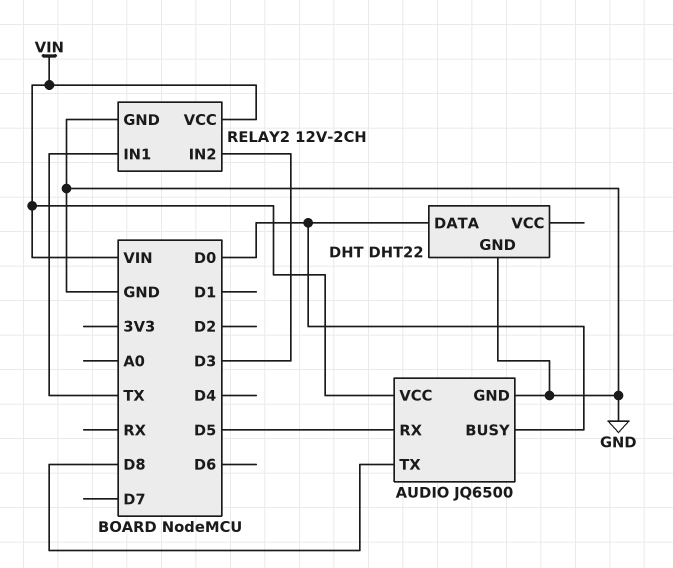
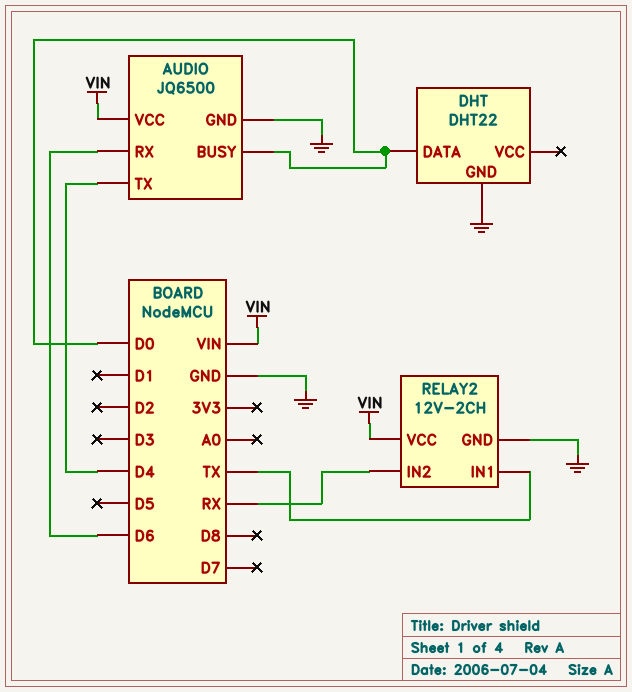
AUDIO pin RX: D5 -> D6
AUDIO pin TX: D8 -> D4
RELAY2 pin IN2: D3 -> RX

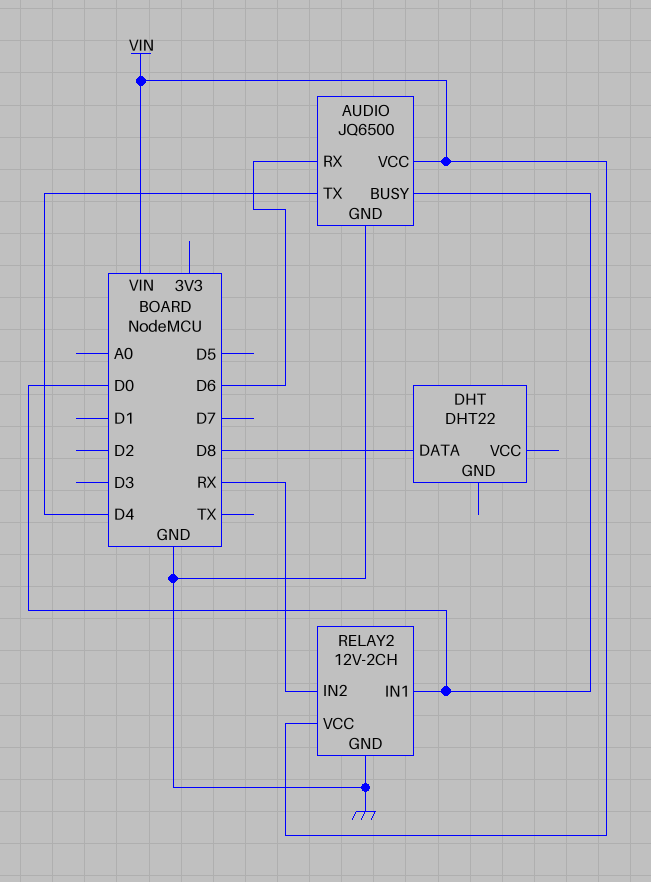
DHT pin DATA: D0 -> D8
DHT pin GND: GND -> none
RELAY2 pin IN1: TX -> D0

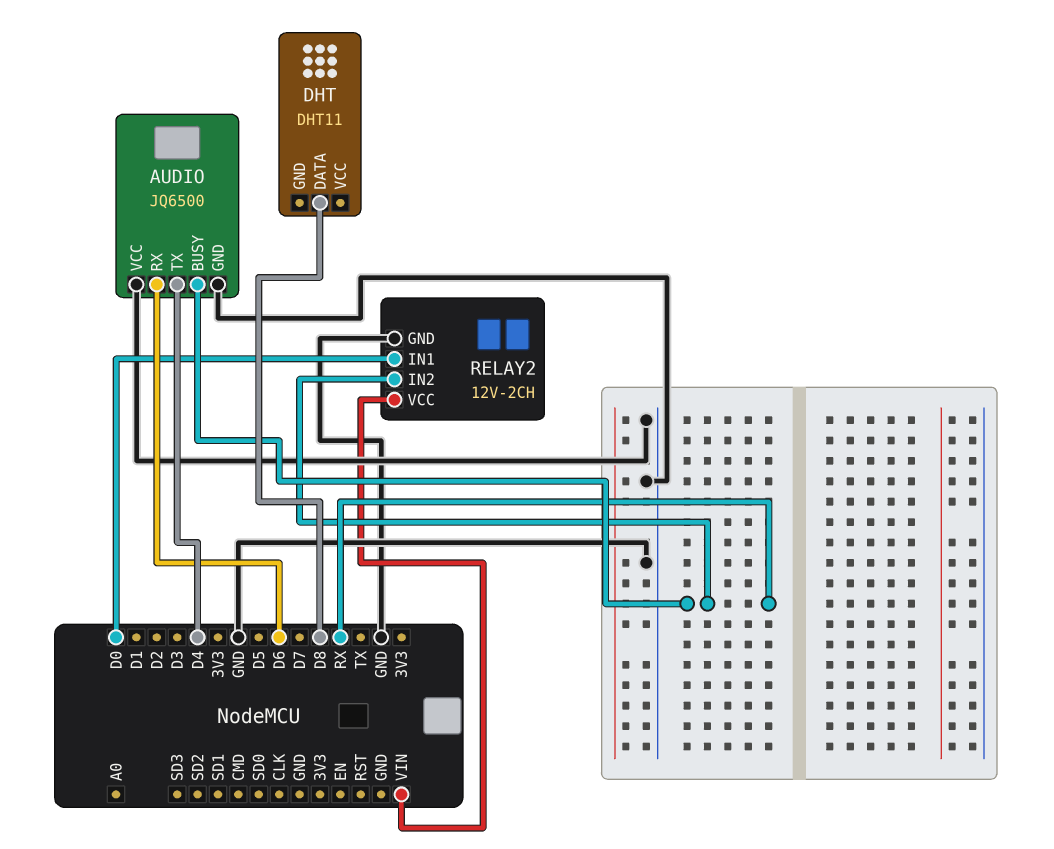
AUDIO pin BUSY: D0 -> RX
AUDIO pin VCC: VIN -> GND
DHT: DHT22 -> DHT11

